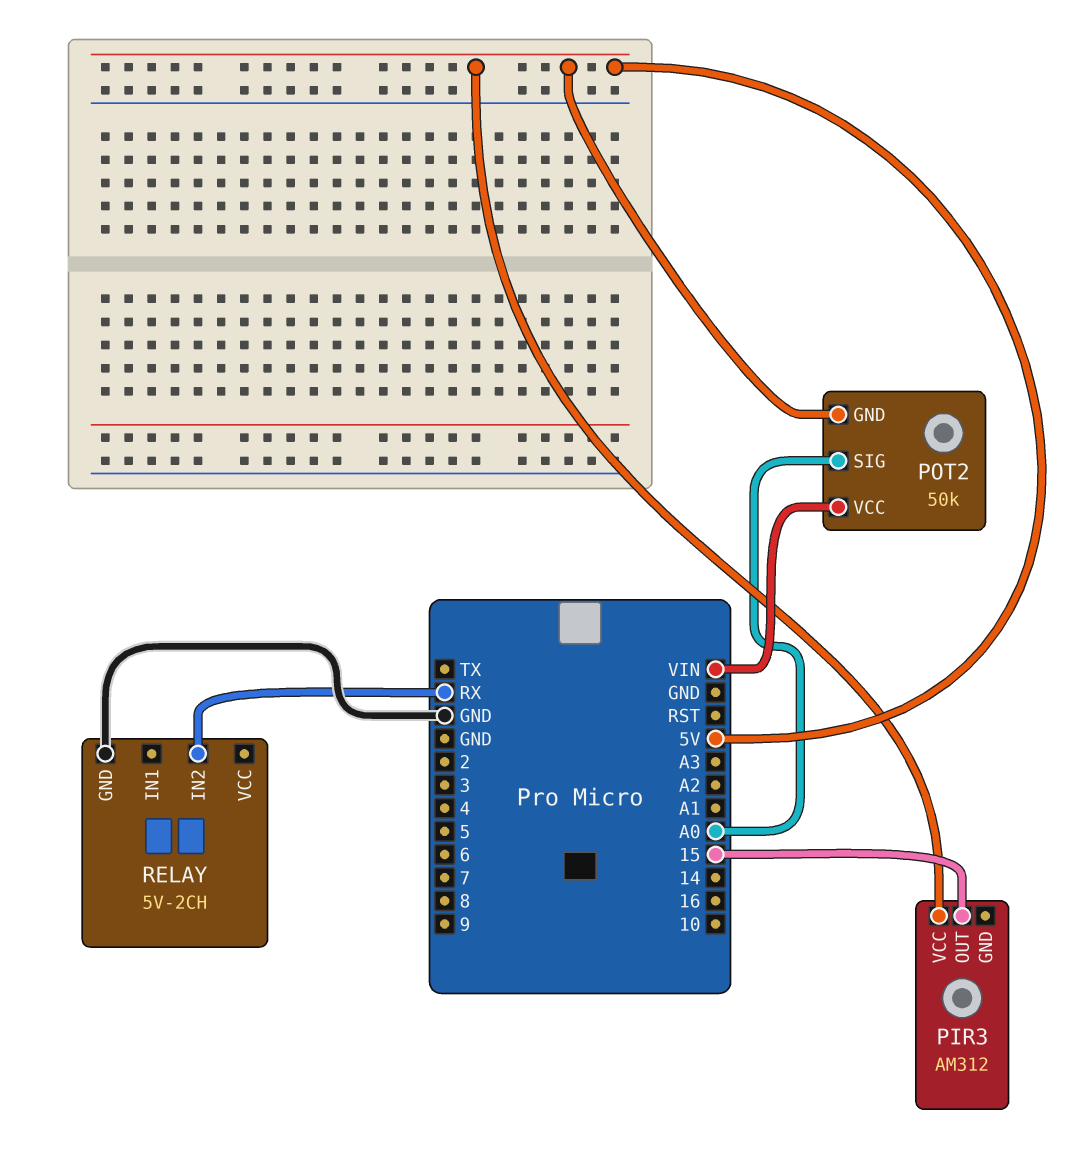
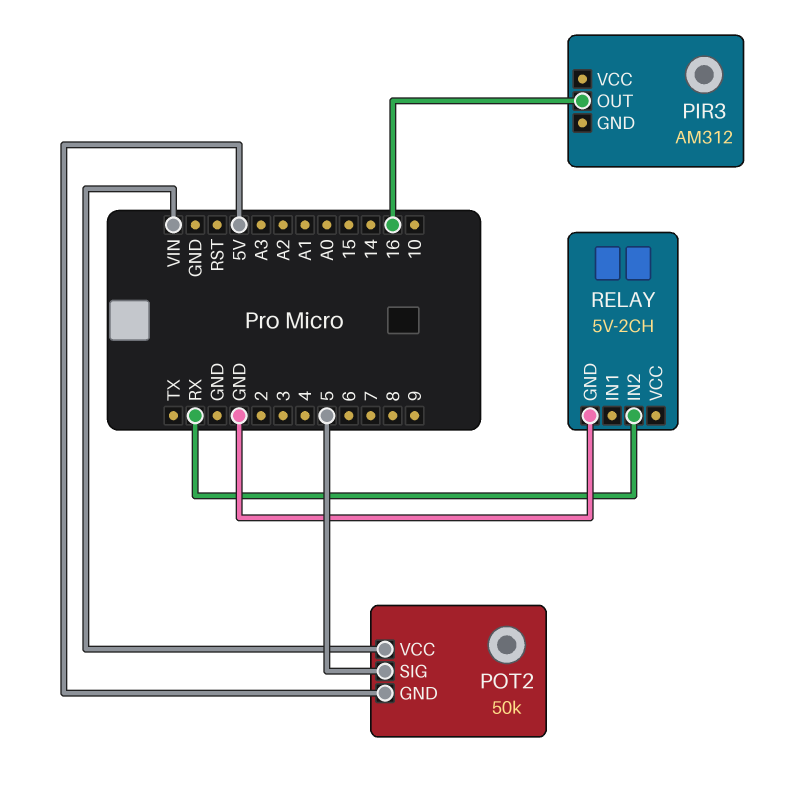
PIR3 pin OUT: 15 -> 16
PIR3 pin VCC: 5V -> none
POT2 pin SIG: A0 -> 5

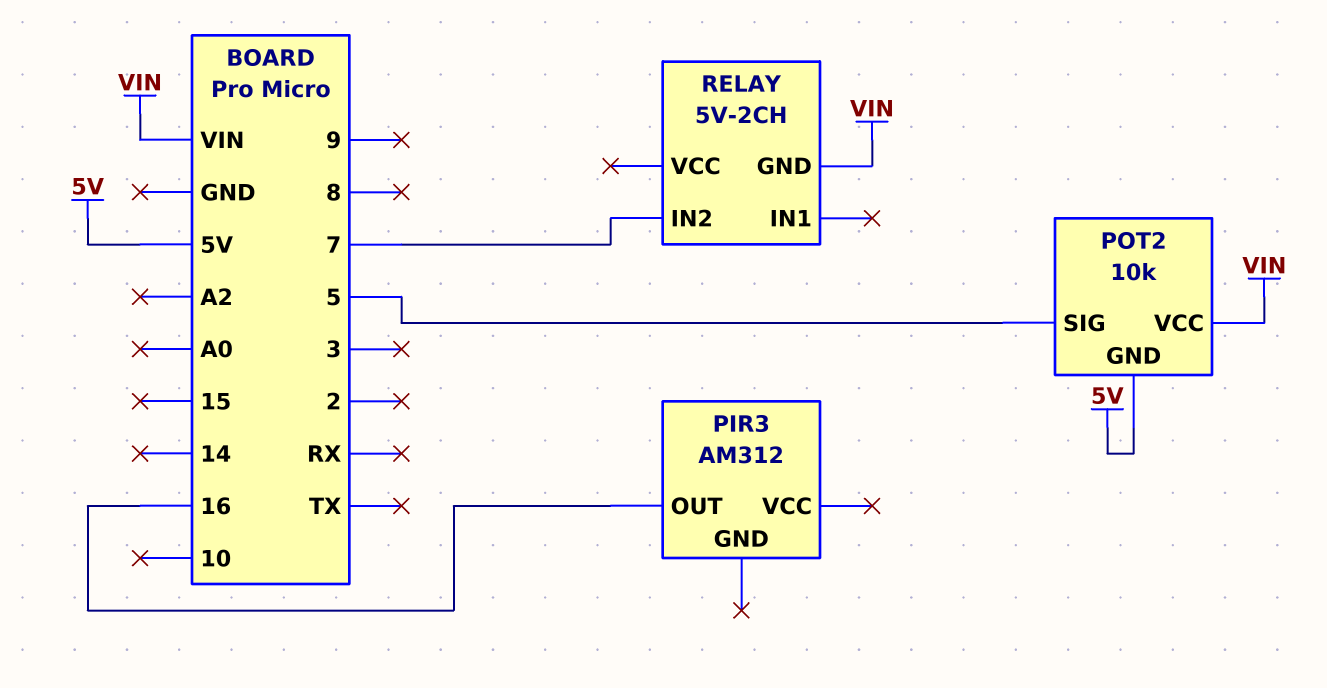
POT2: 50k -> 10k
RELAY pin GND: GND -> VIN
RELAY pin IN2: RX -> 7

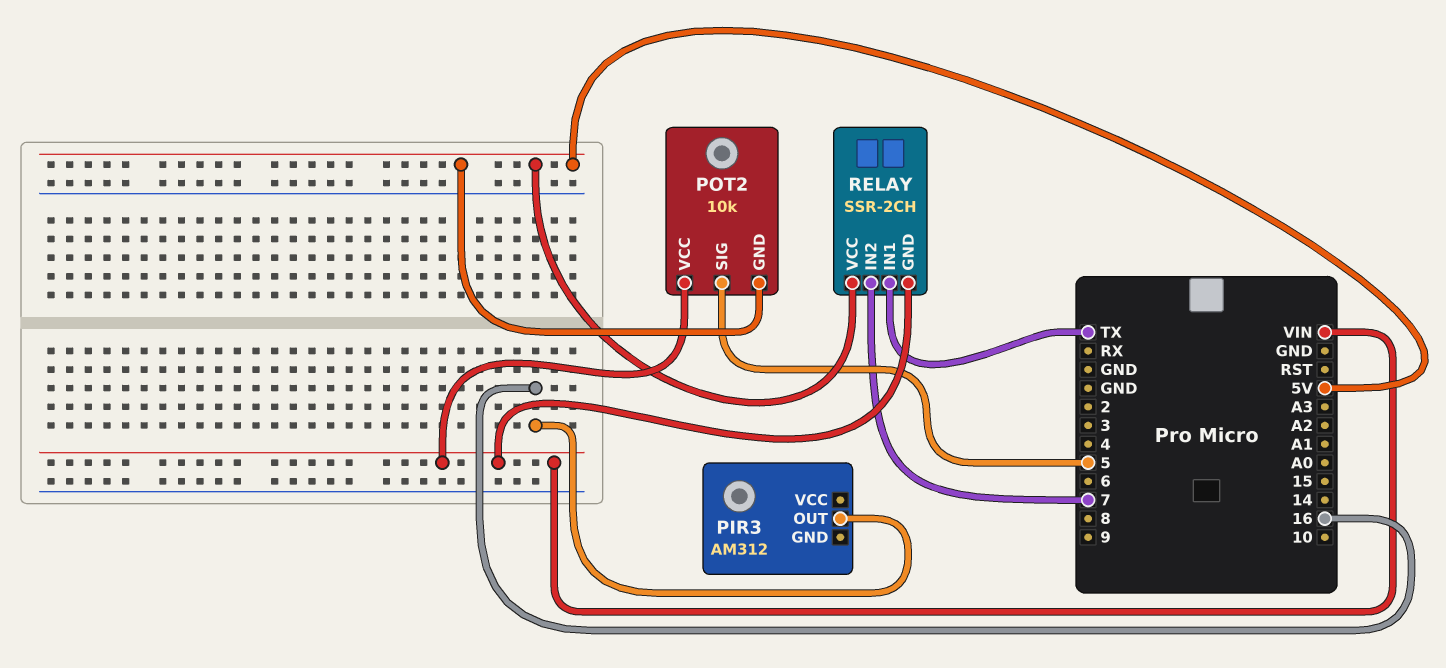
RELAY: 5V-2CH -> SSR-2CH
RELAY pin IN1: none -> TX
RELAY pin VCC: none -> 5V

